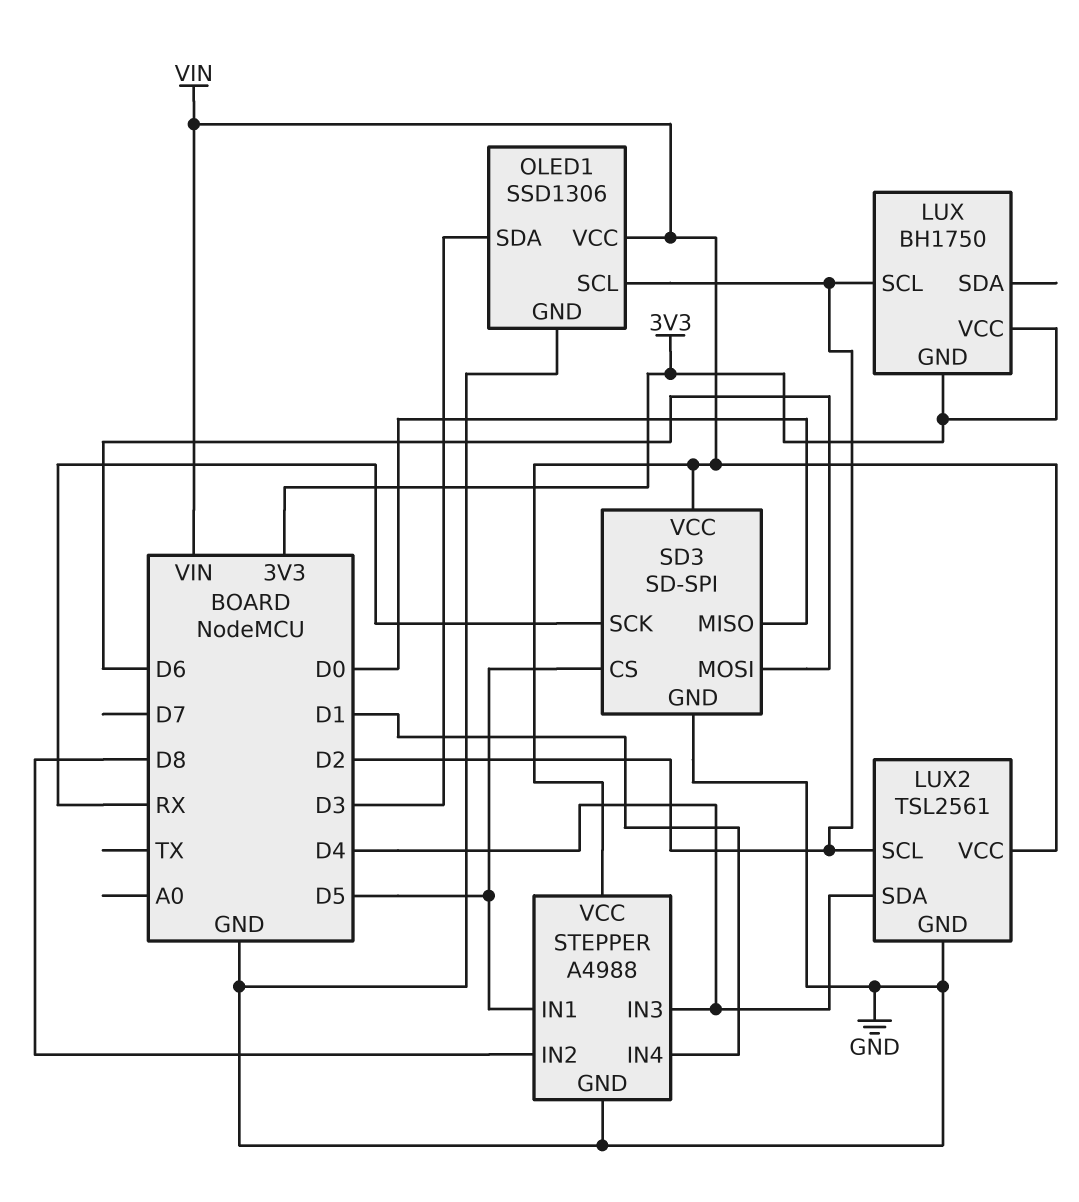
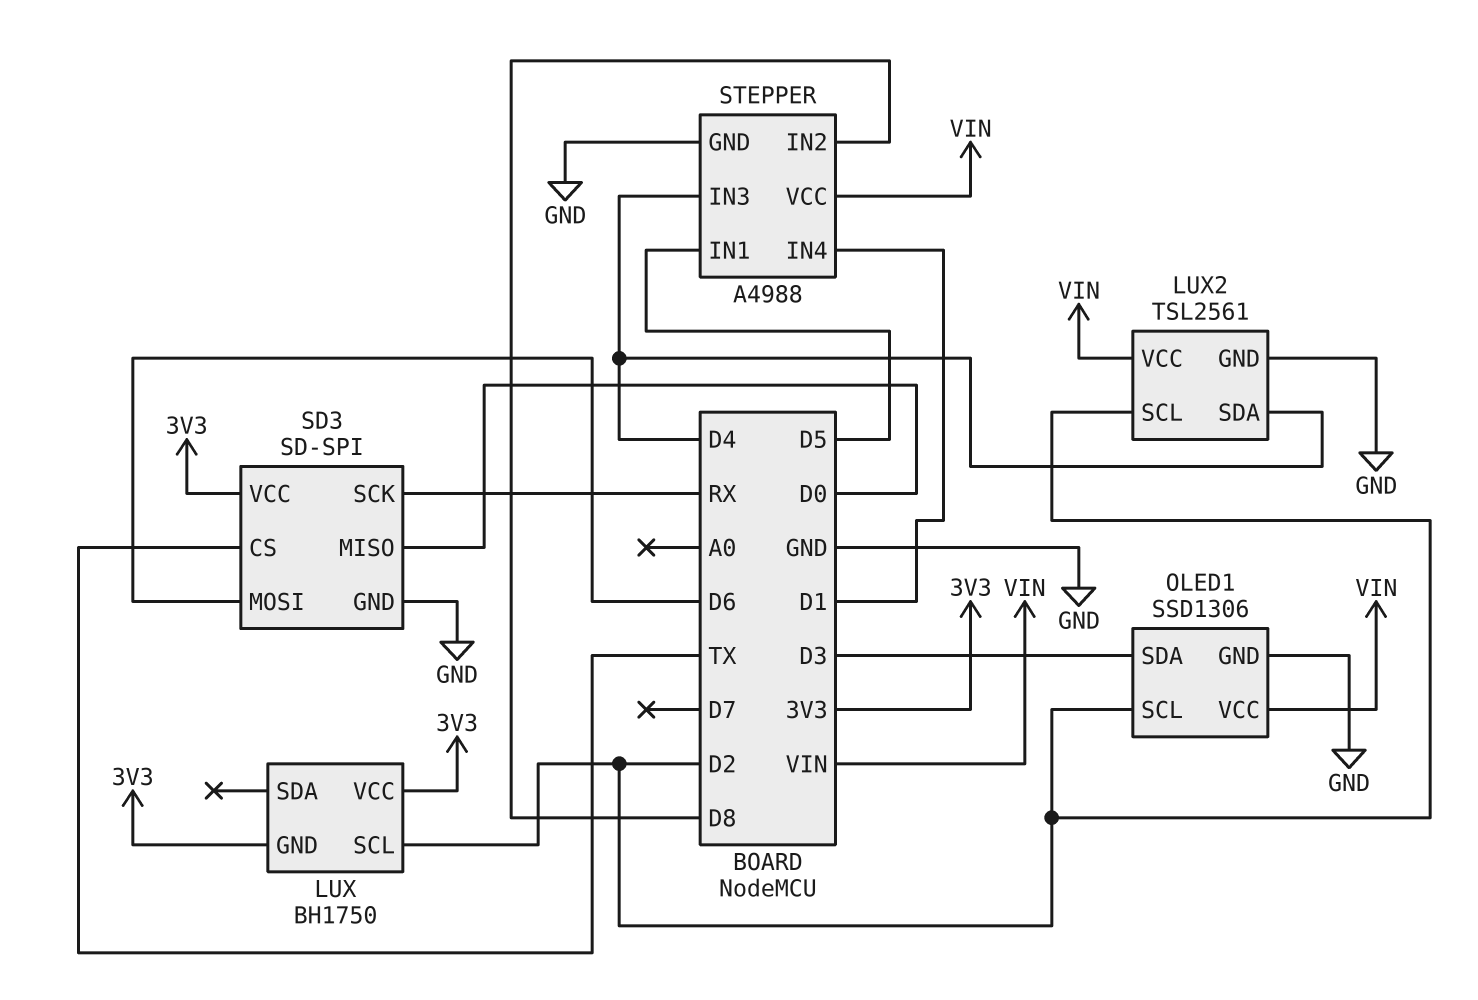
SD3 pin CS: D5 -> TX
SD3 pin VCC: VIN -> 3V3

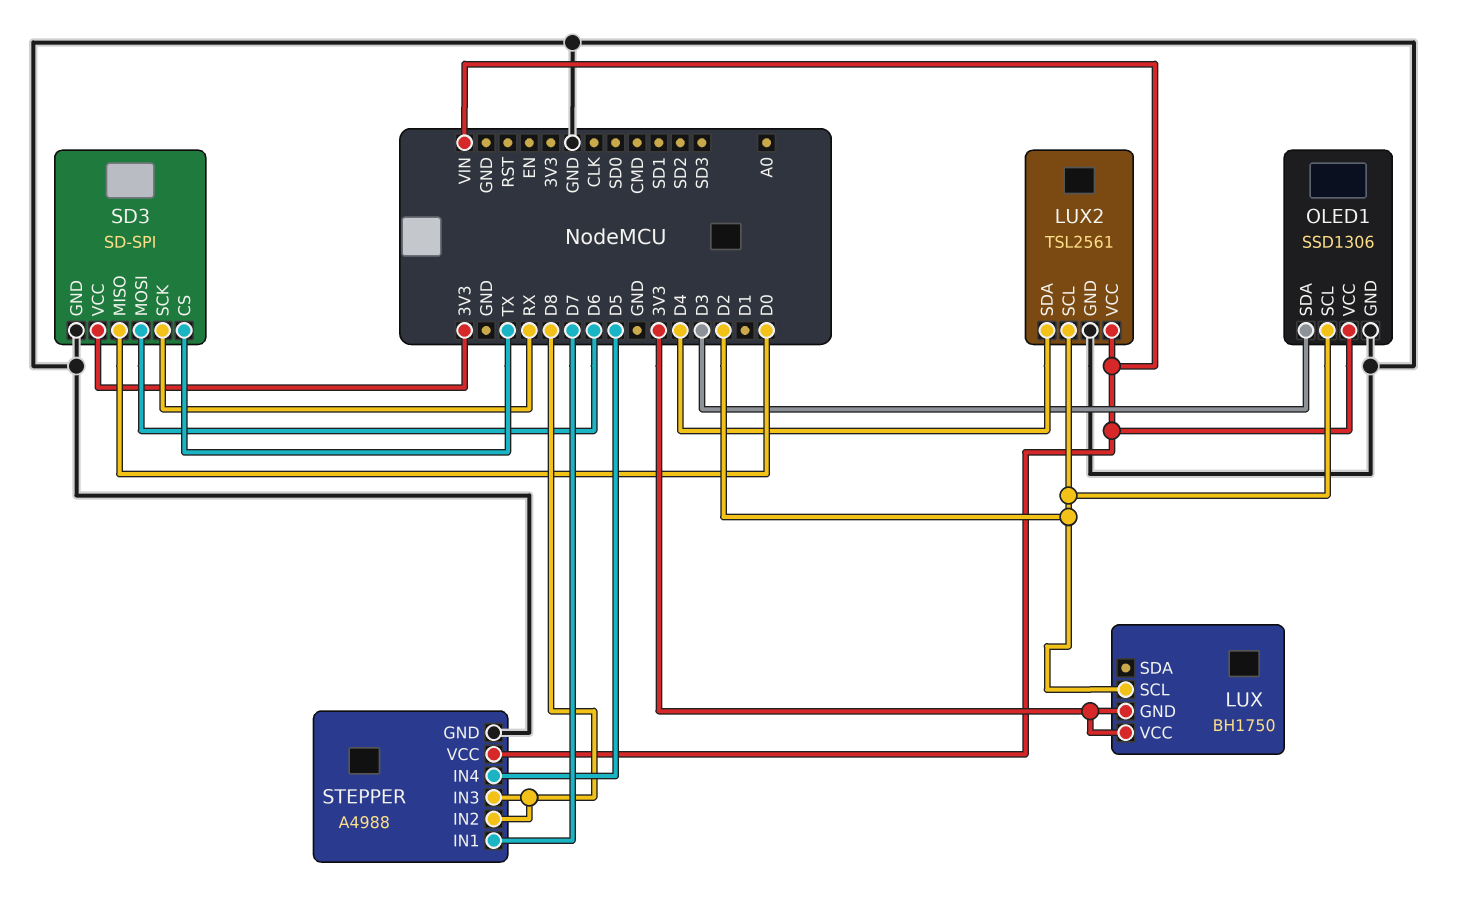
STEPPER pin IN1: D5 -> D7
STEPPER pin IN3: D4 -> D8
STEPPER pin IN4: D1 -> D5

